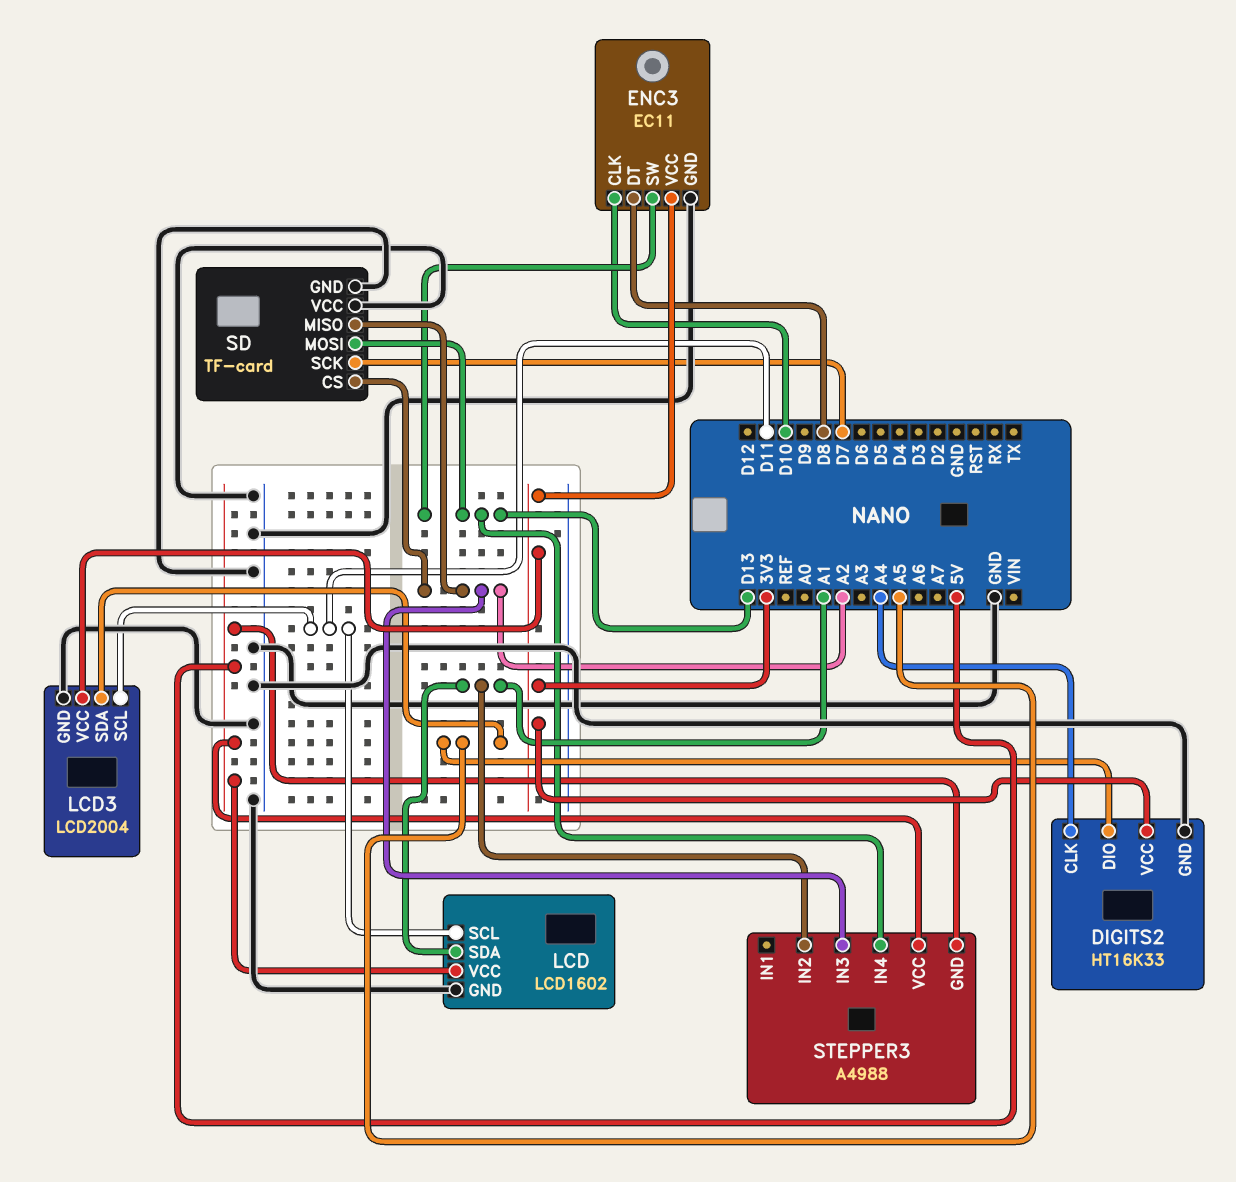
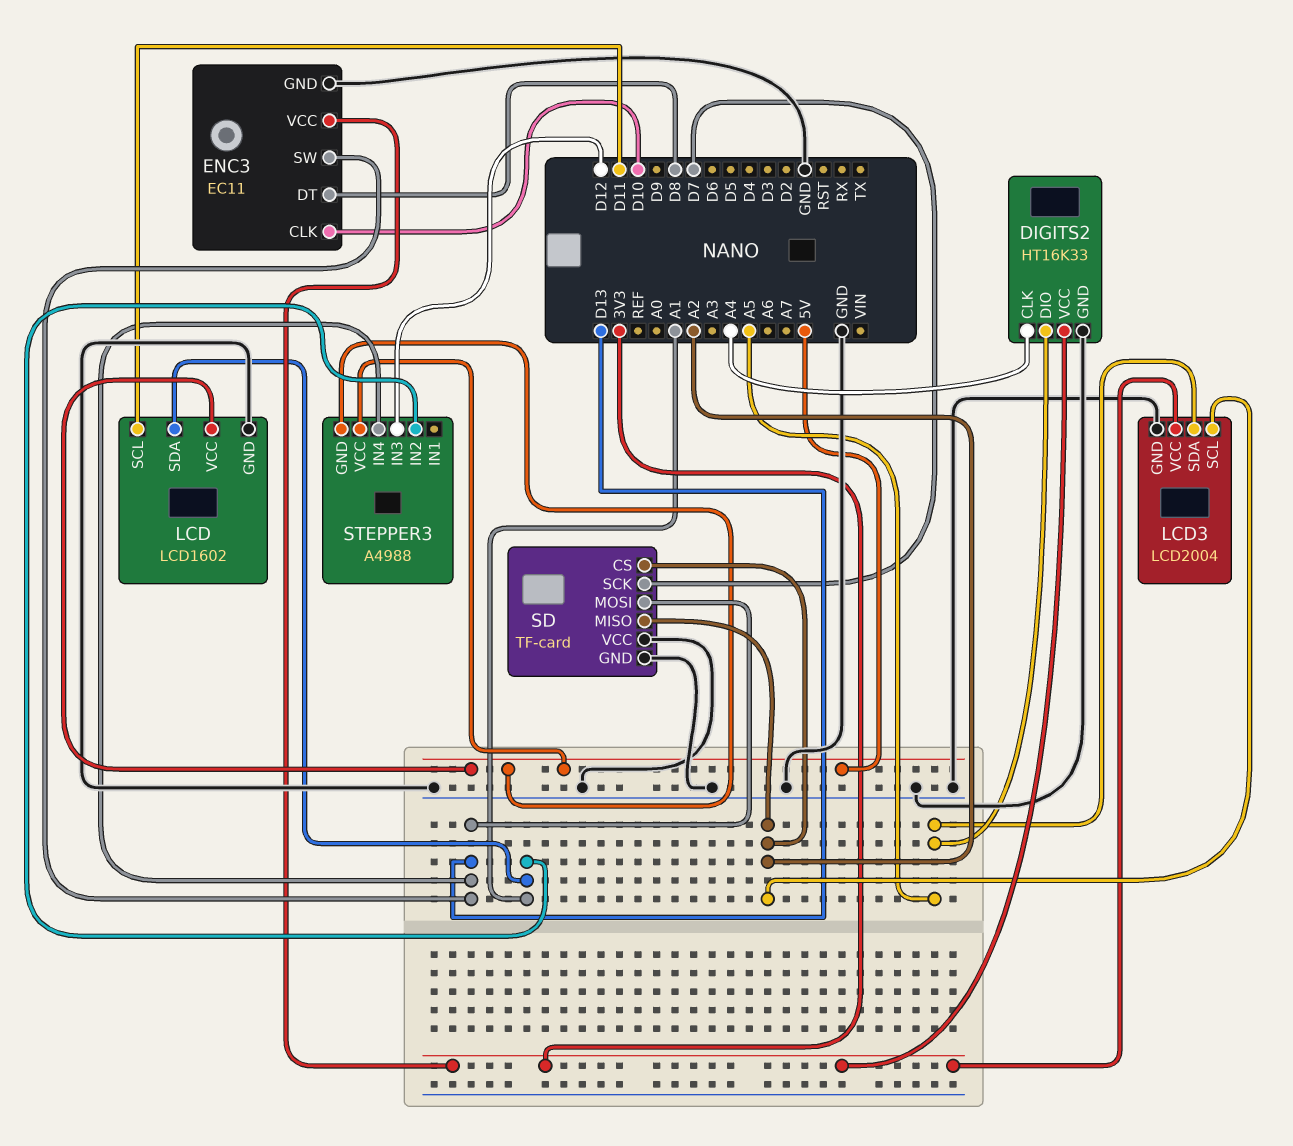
LCD3 pin SCL: D11 -> A2
STEPPER3 pin IN3: A2 -> D12

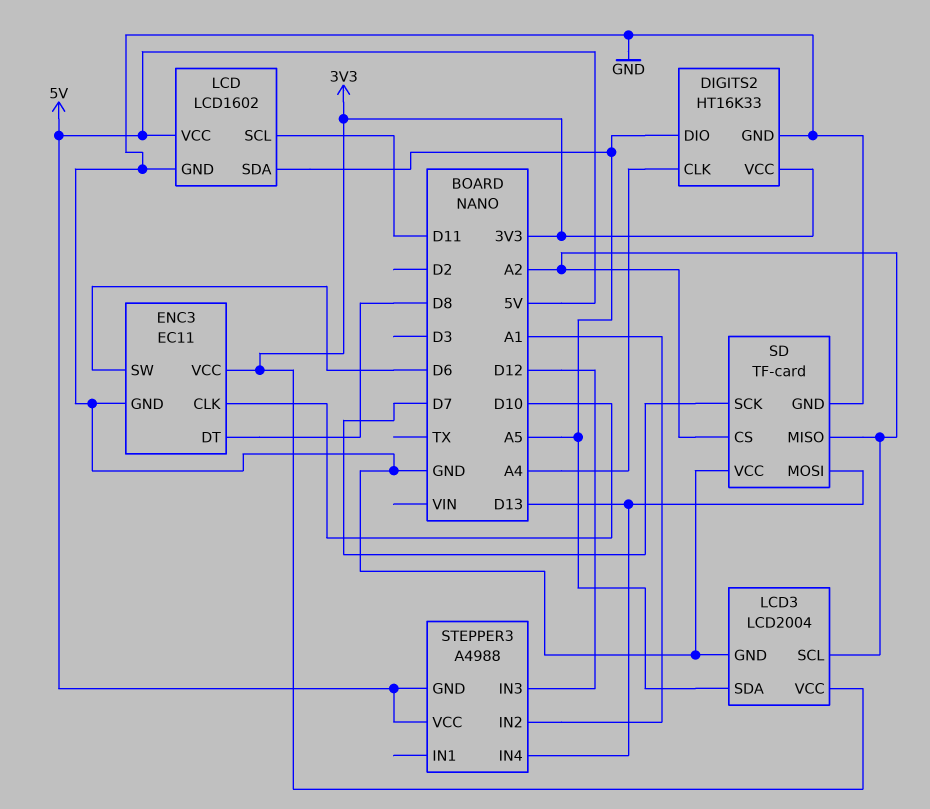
ENC3 pin SW: D13 -> D6
LCD pin SDA: A1 -> A5

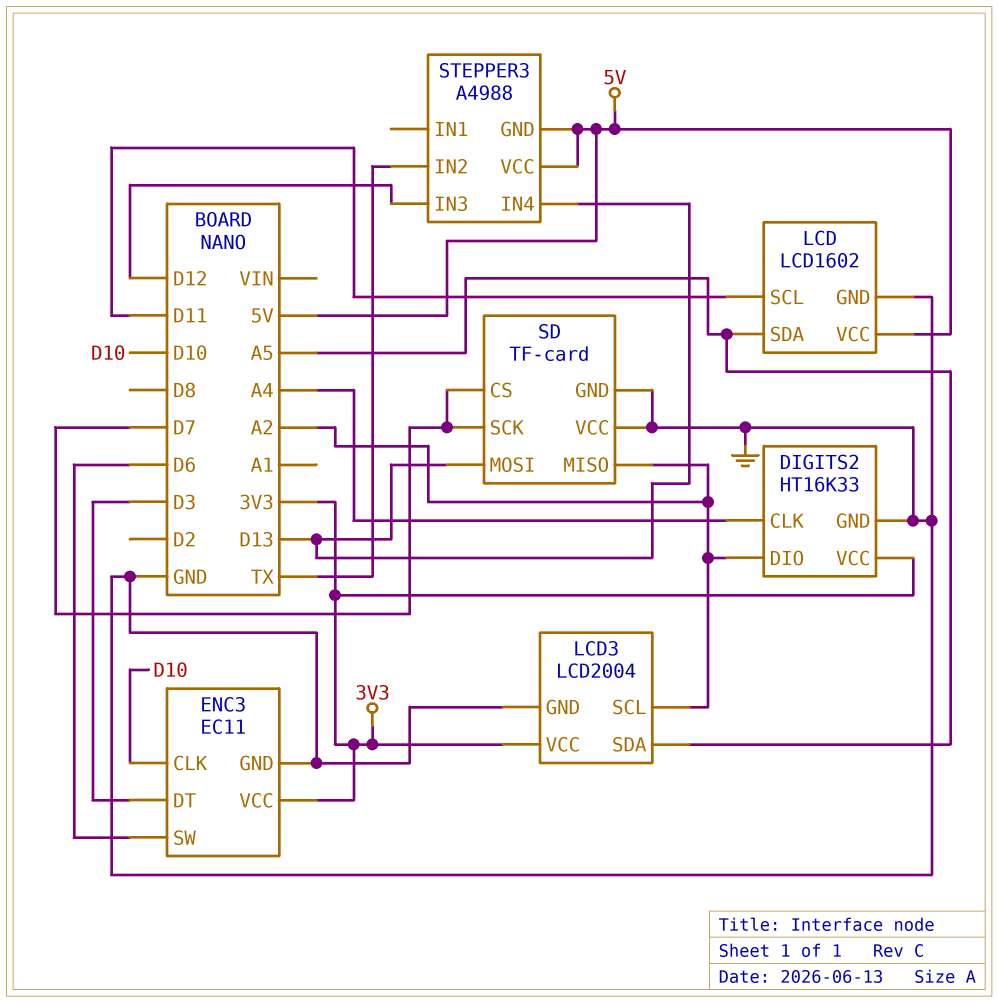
DIGITS2 pin DIO: A5 -> A2
ENC3 pin DT: D8 -> D3
SD pin CS: A2 -> D7
STEPPER3 pin IN2: A1 -> TX

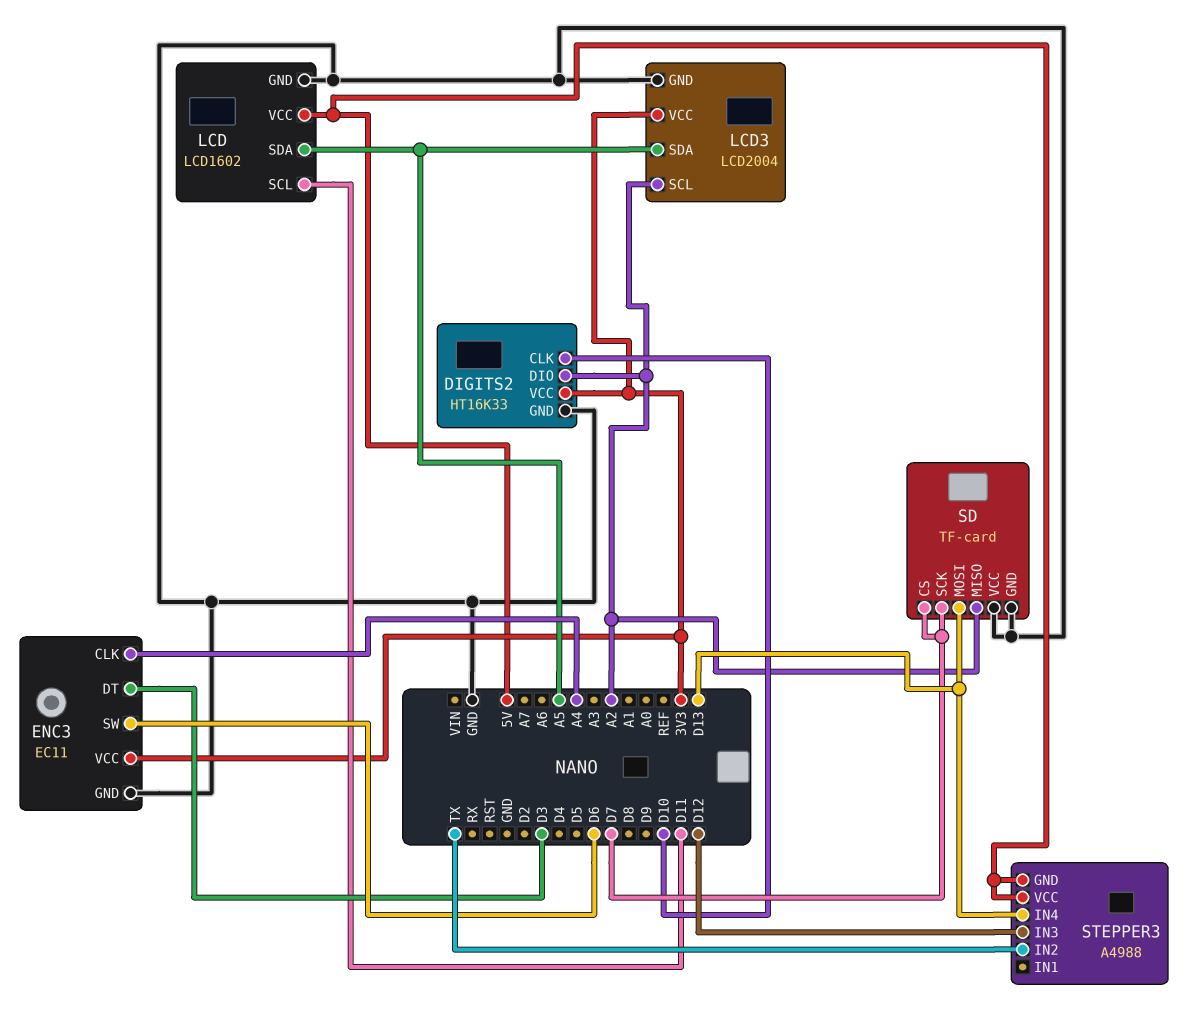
DIGITS2 pin CLK: A4 -> D10
ENC3 pin CLK: D10 -> A4

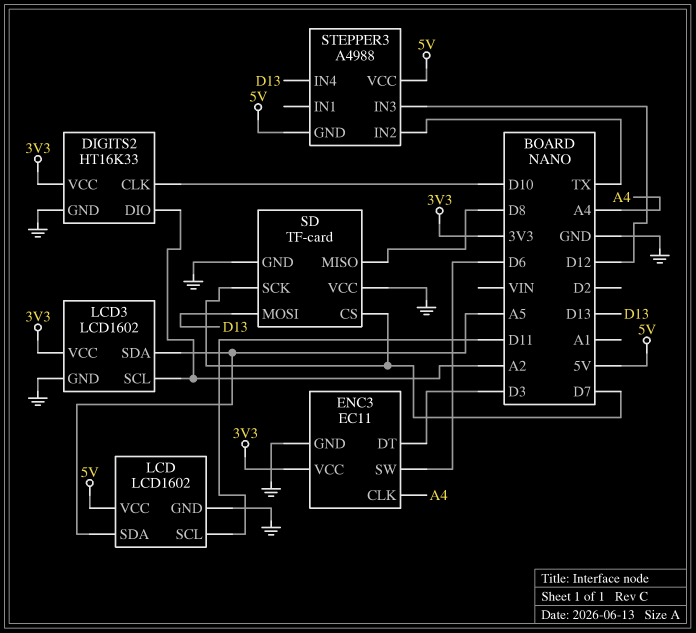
LCD3: LCD2004 -> LCD1602
SD pin MISO: A2 -> D8

